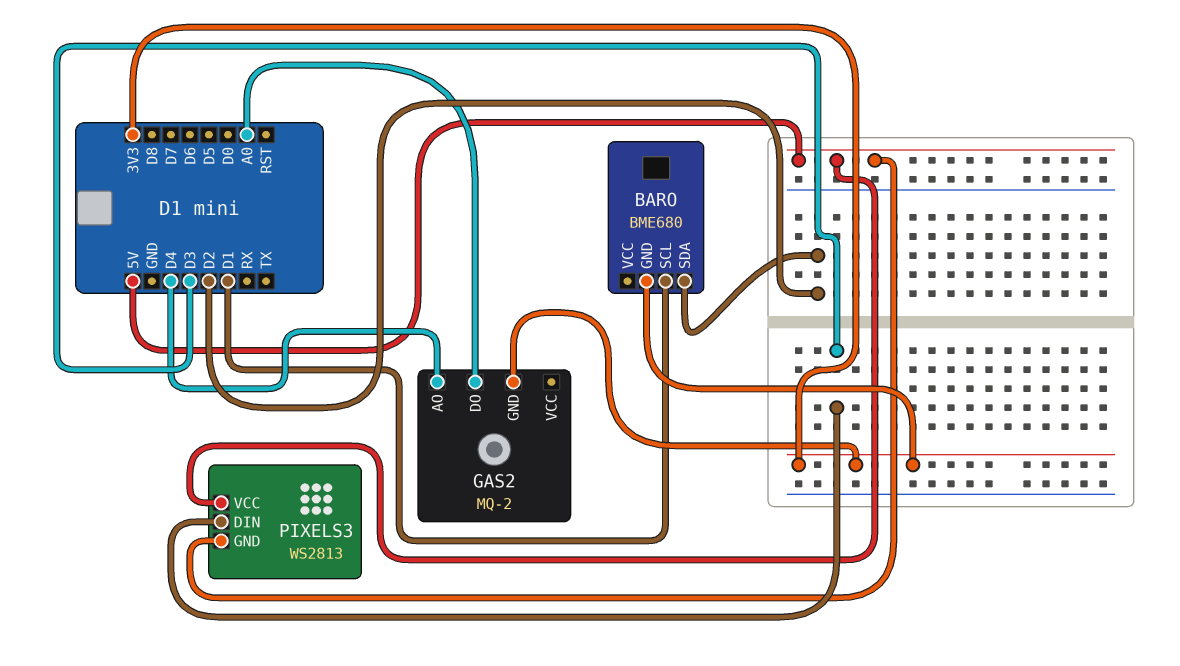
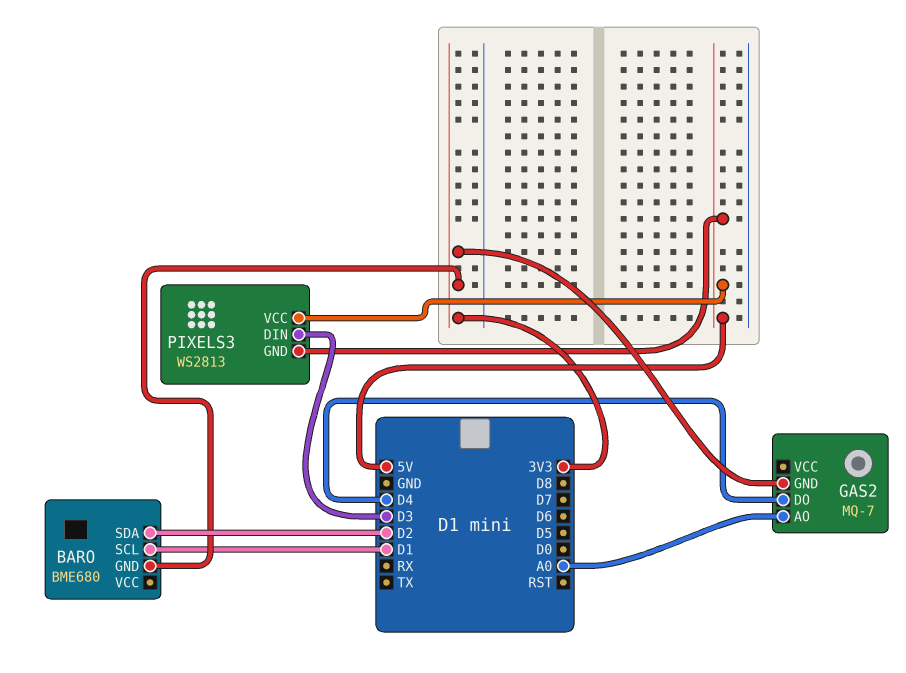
GAS2: MQ-2 -> MQ-7
GAS2 pin AO: D4 -> A0
GAS2 pin DO: A0 -> D4

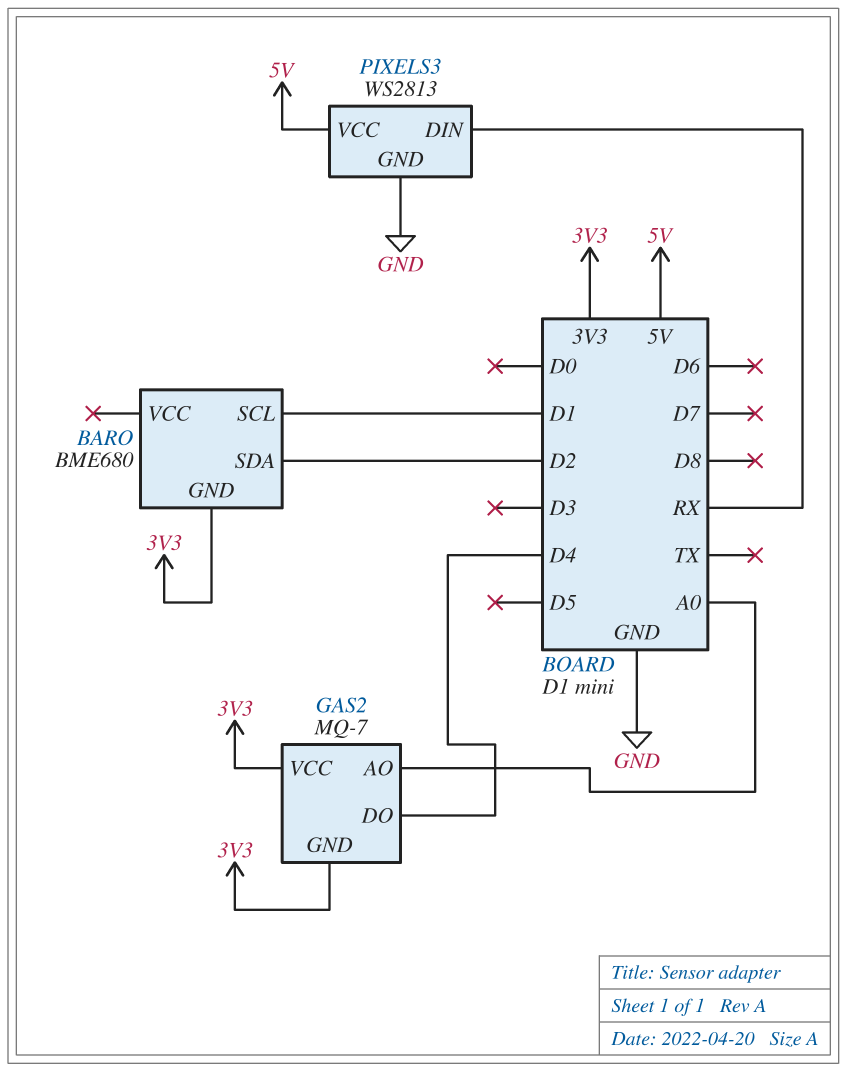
GAS2 pin VCC: none -> 3V3
PIXELS3 pin DIN: D3 -> RX
PIXELS3 pin GND: 5V -> GND

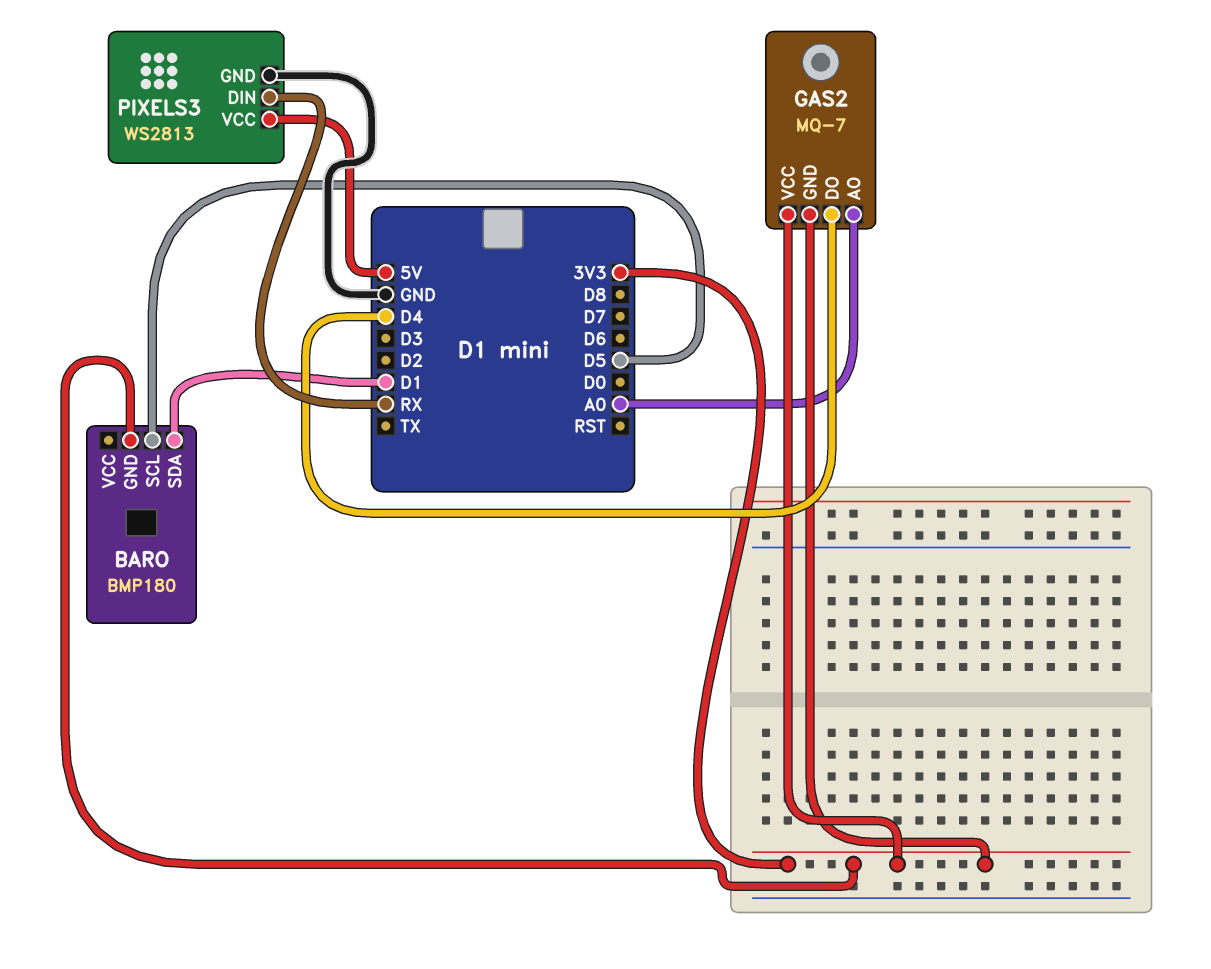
BARO: BME680 -> BMP180
BARO pin SCL: D1 -> D5
BARO pin SDA: D2 -> D1

